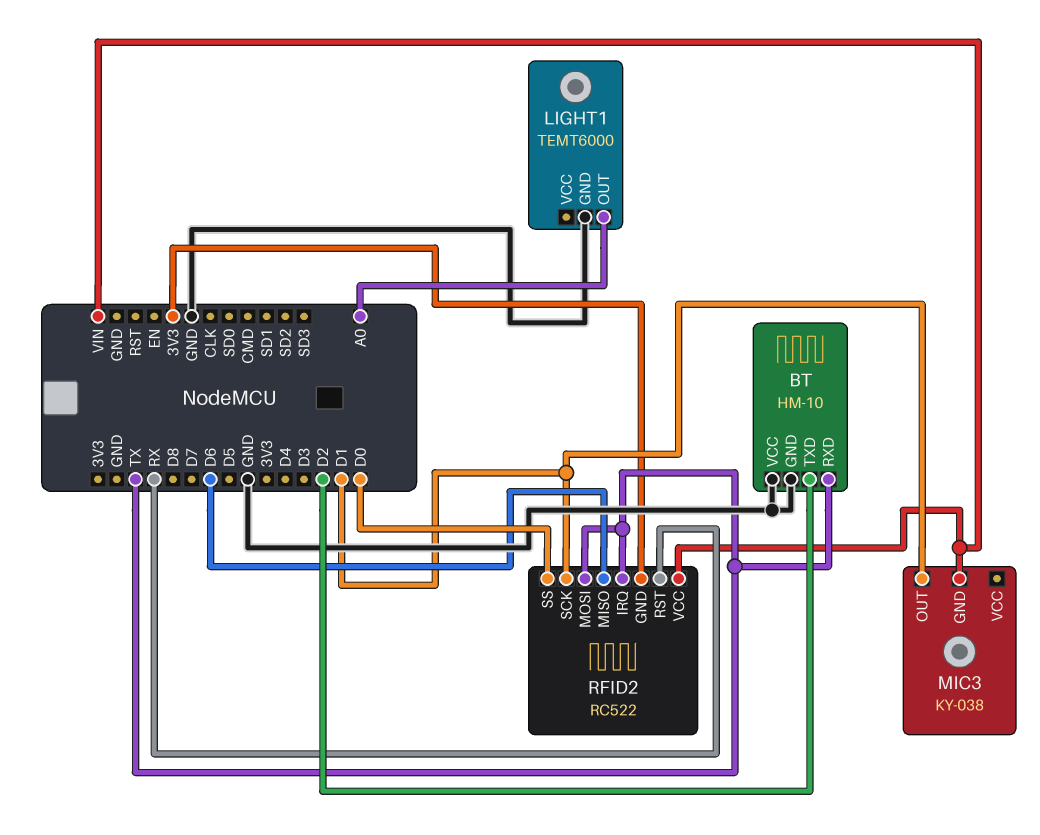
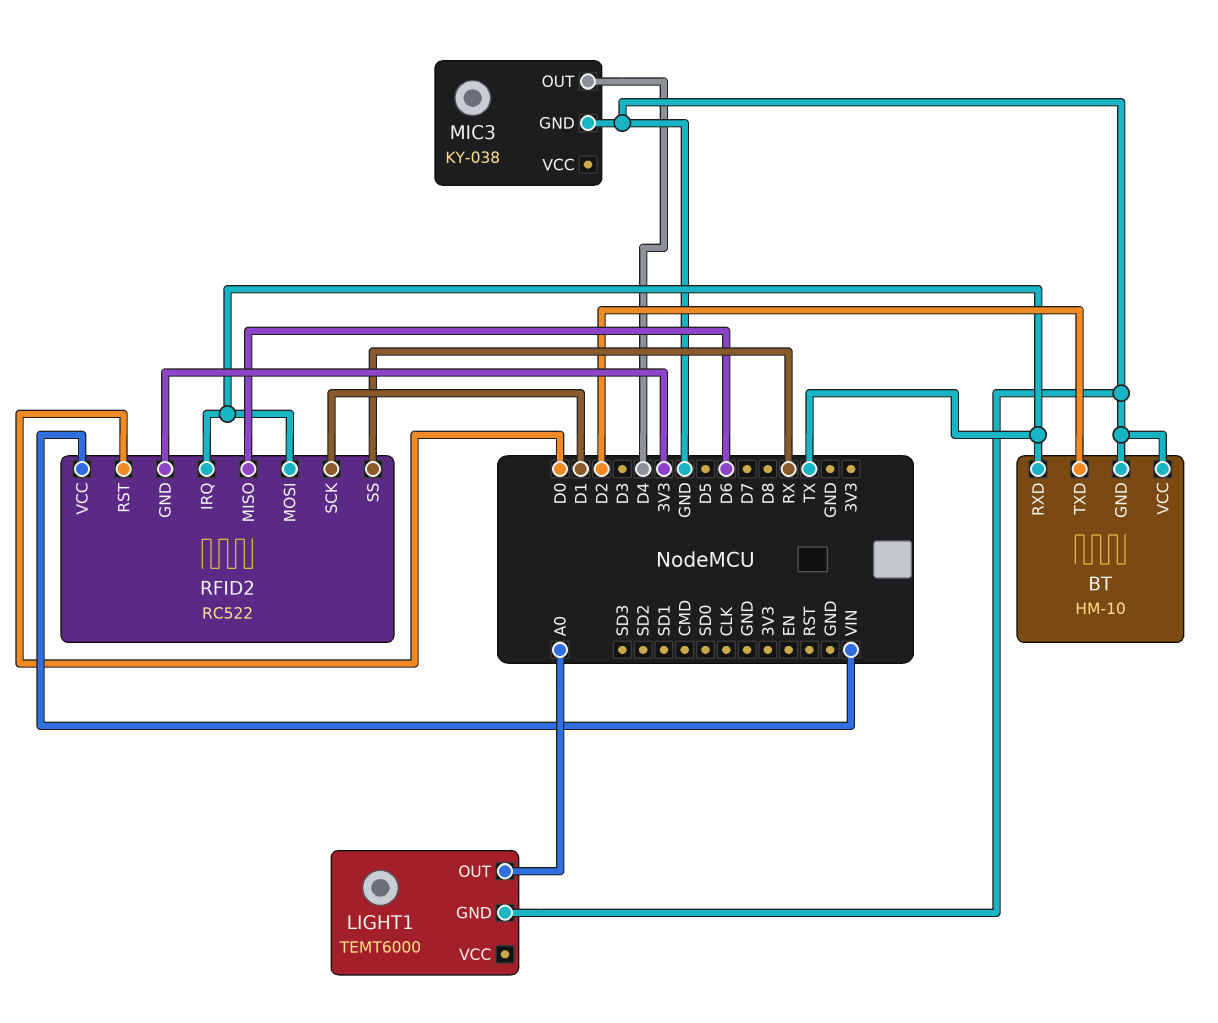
MIC3 pin GND: VIN -> GND
MIC3 pin OUT: D1 -> D4
RFID2 pin RST: RX -> D0
RFID2 pin SS: D0 -> RX

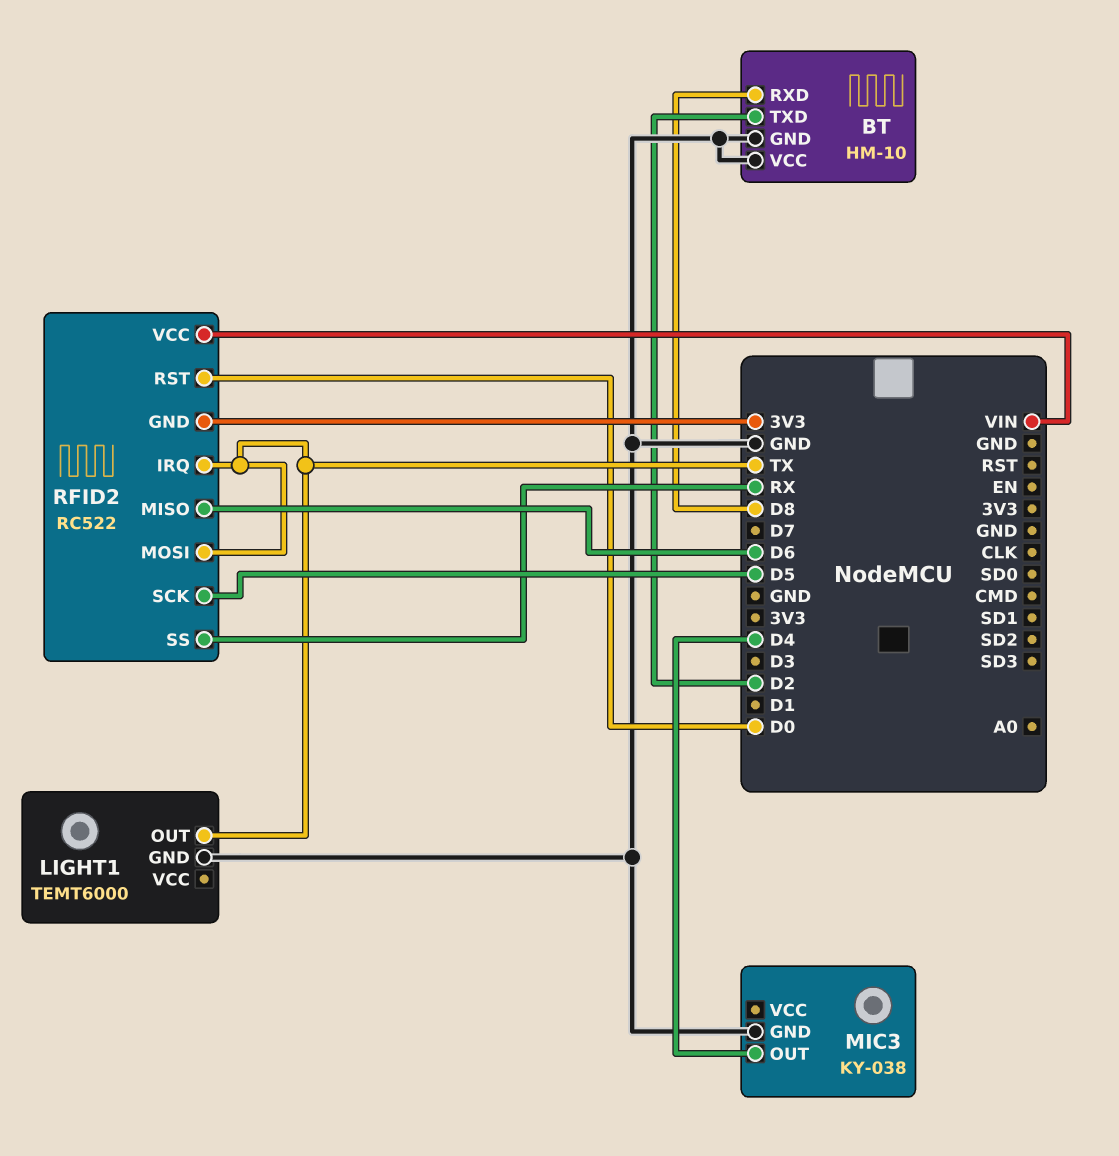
BT pin RXD: TX -> D8
LIGHT1 pin OUT: A0 -> TX
RFID2 pin SCK: D1 -> D5

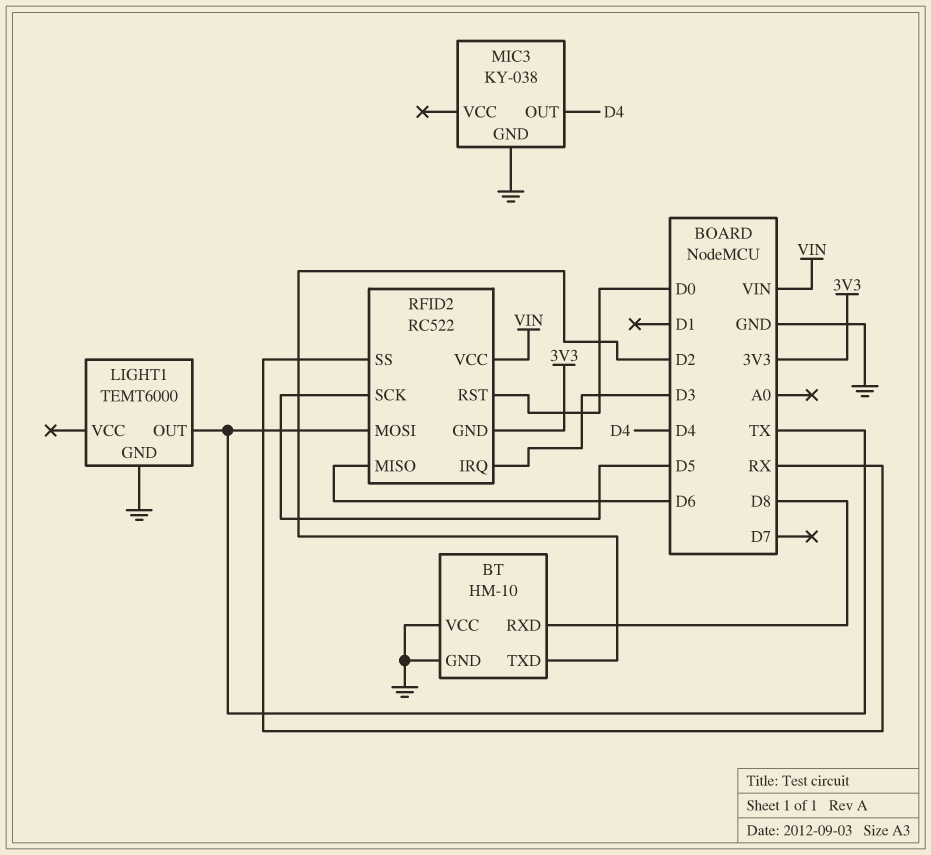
RFID2 pin IRQ: TX -> D3

